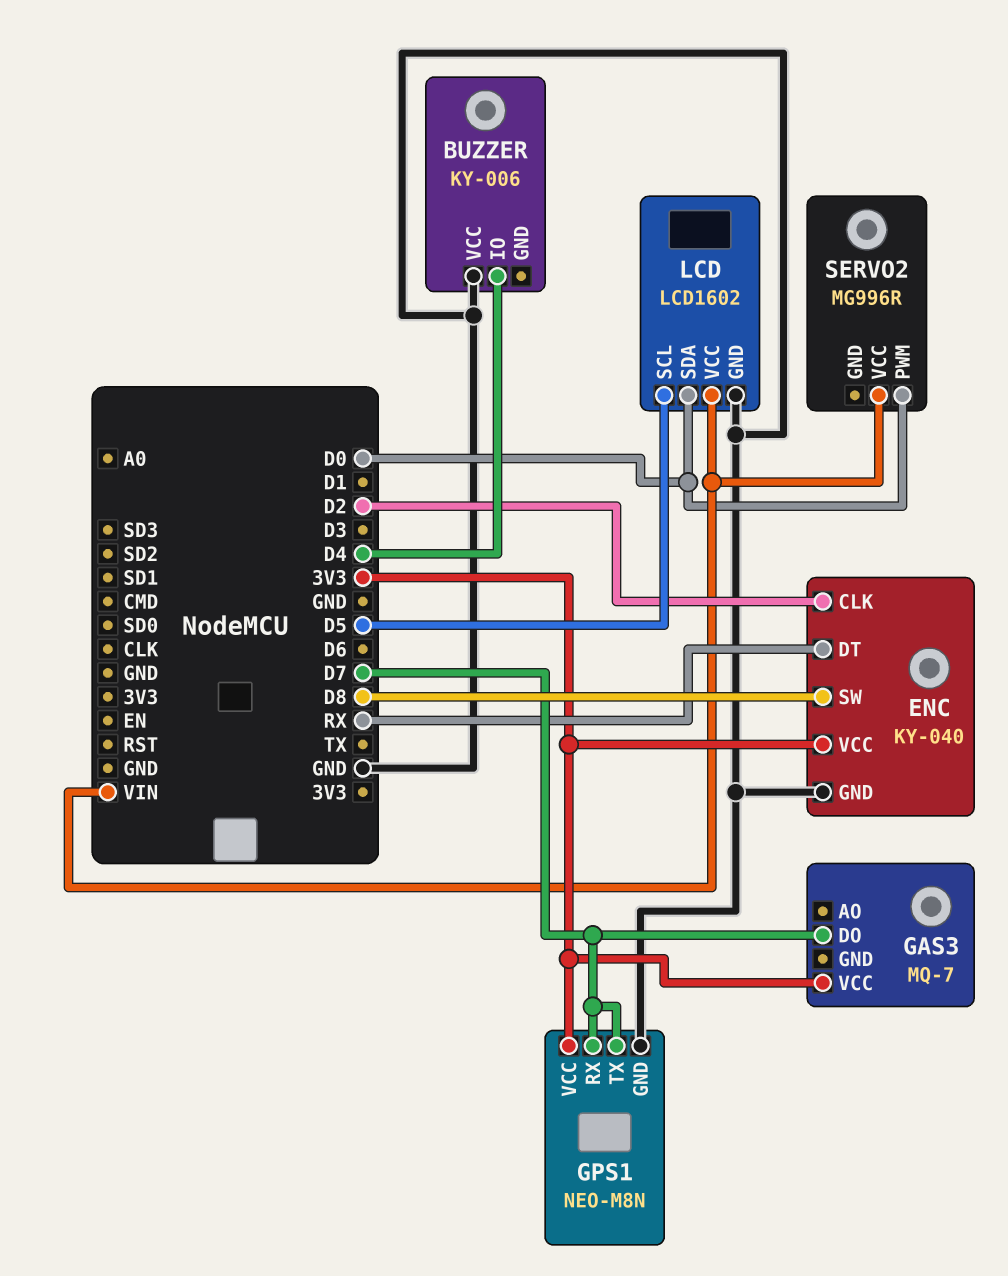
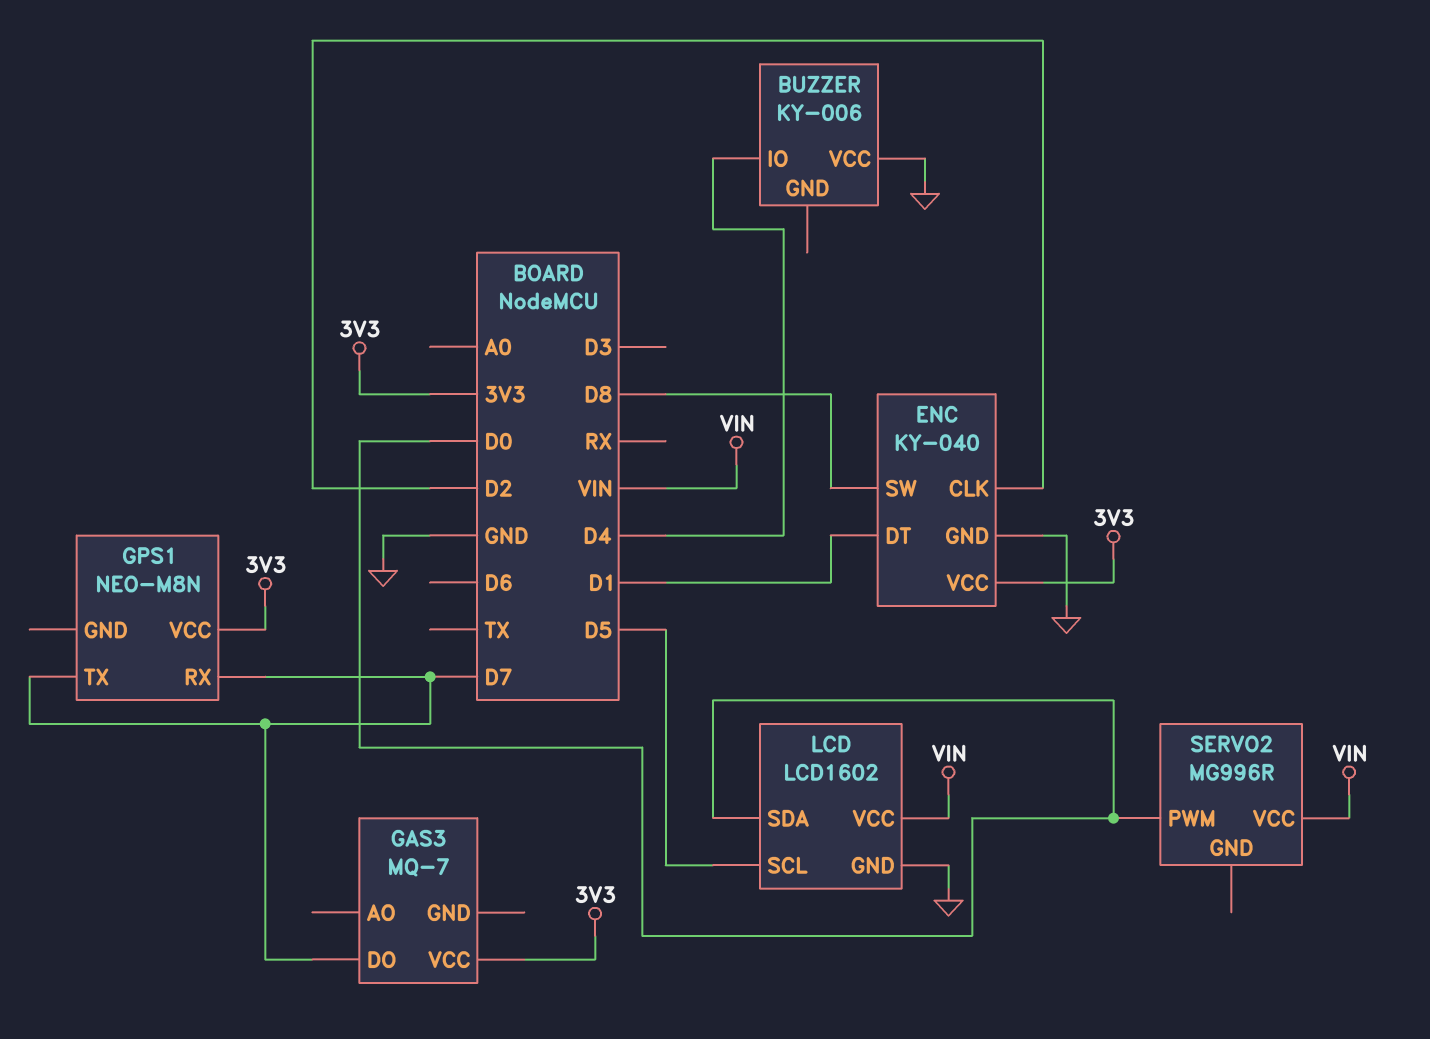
ENC pin DT: RX -> D1
GPS1 pin GND: GND -> none

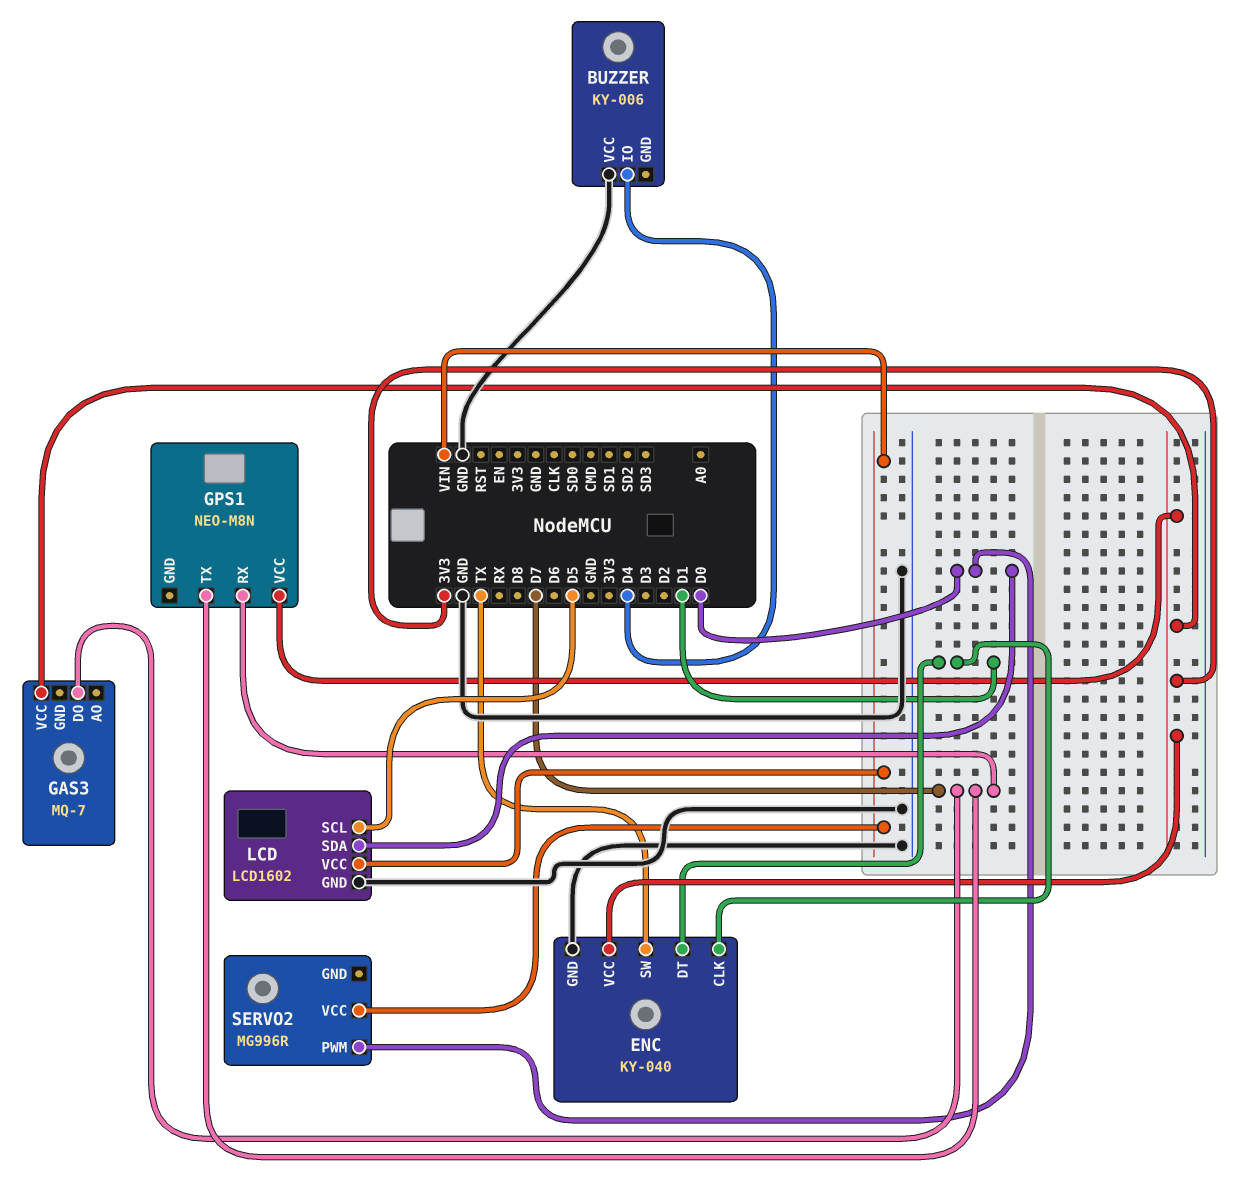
ENC pin CLK: D2 -> D1
ENC pin SW: D8 -> TX

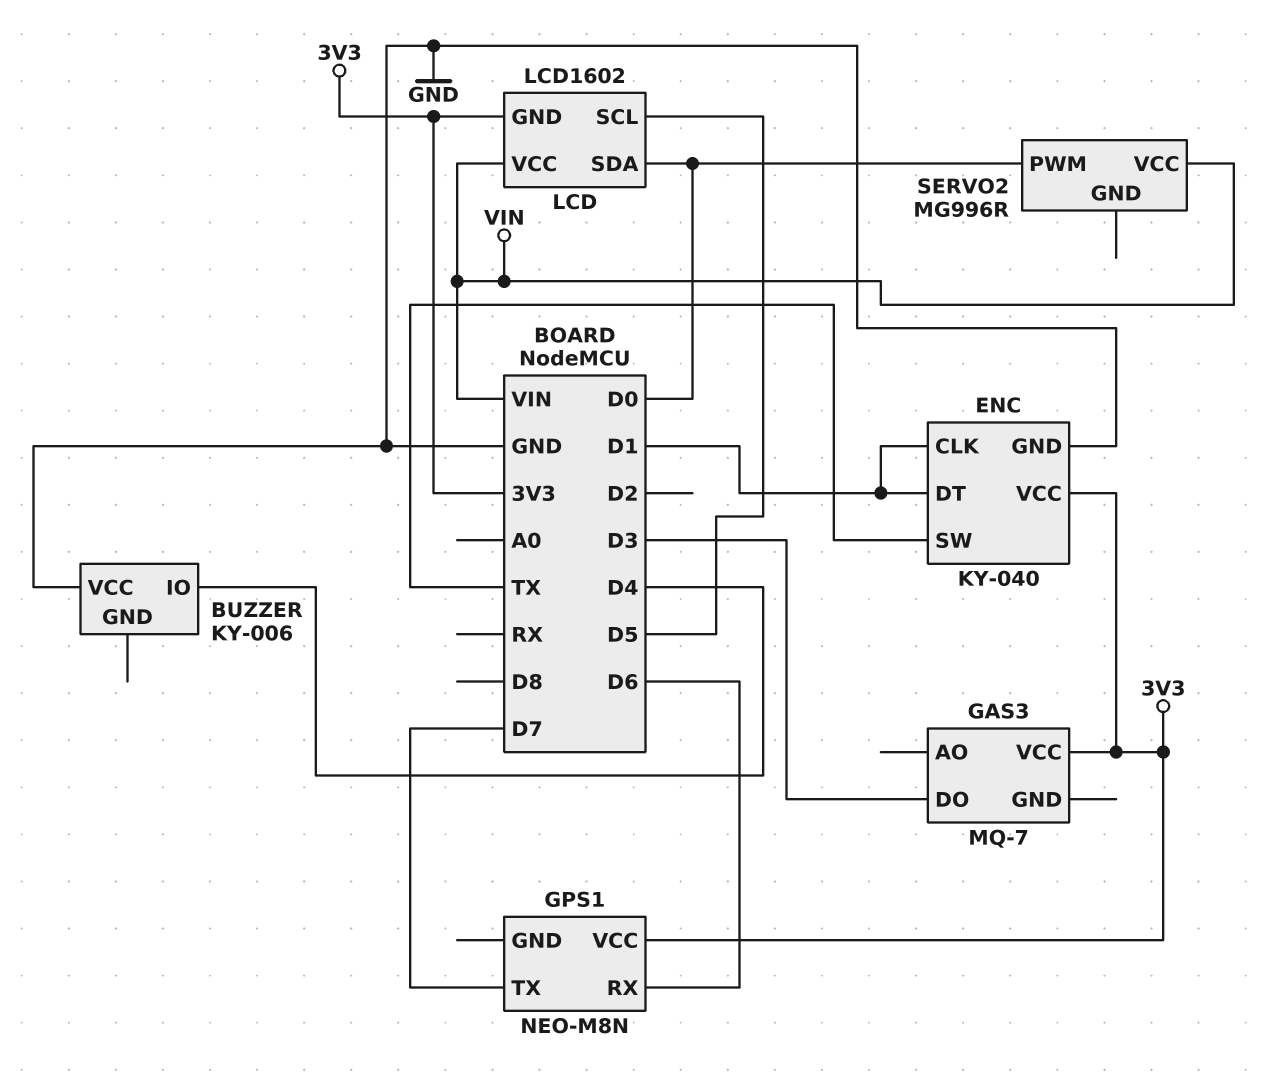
GAS3 pin DO: D7 -> D3
GPS1 pin RX: D7 -> D6
LCD pin GND: GND -> 3V3

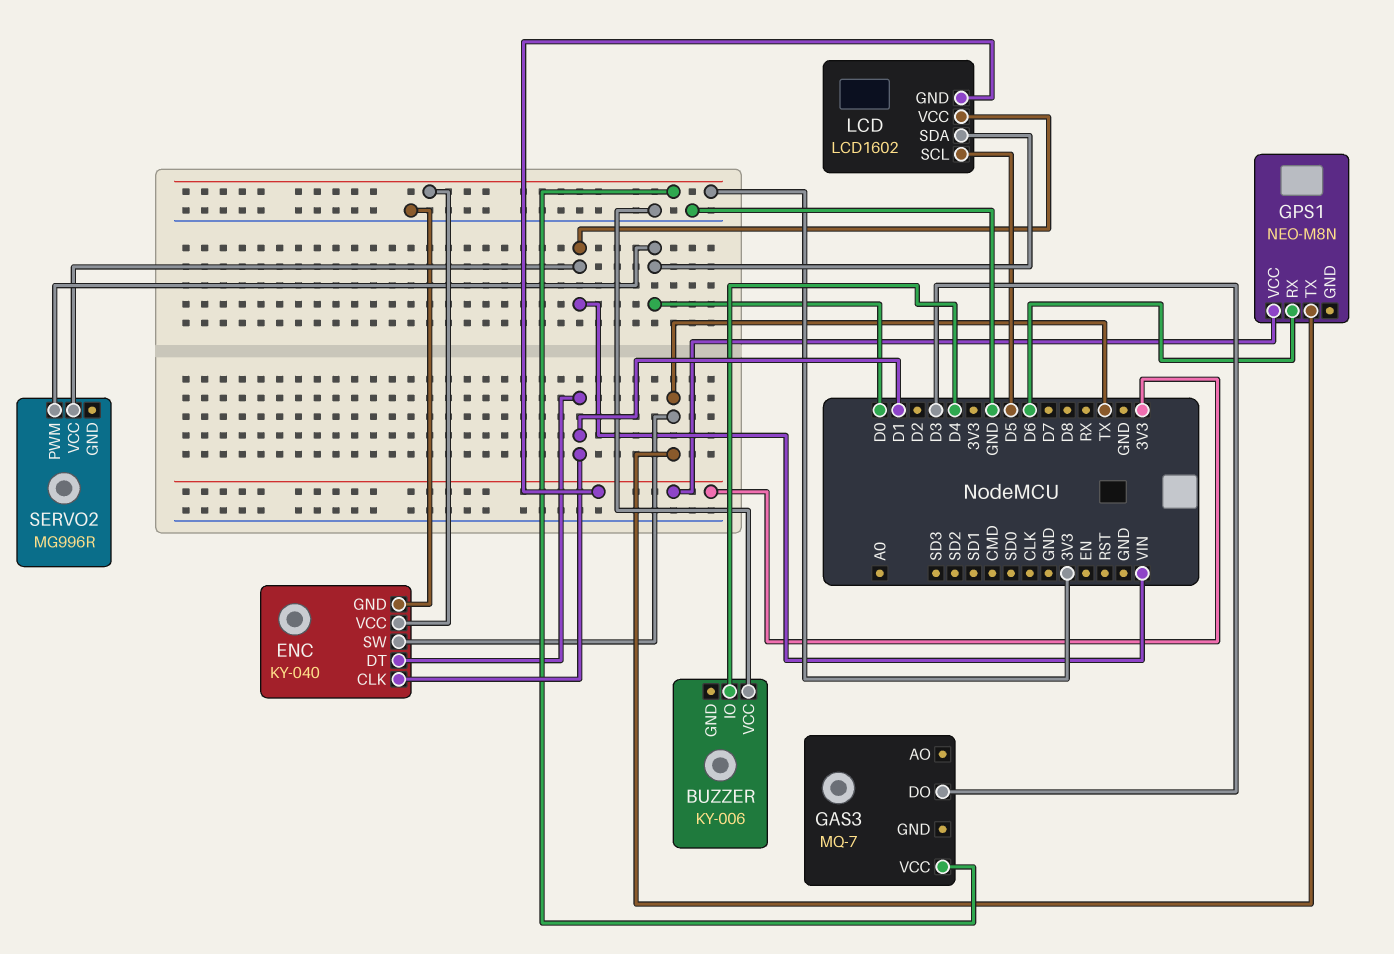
GPS1 pin TX: D7 -> TX

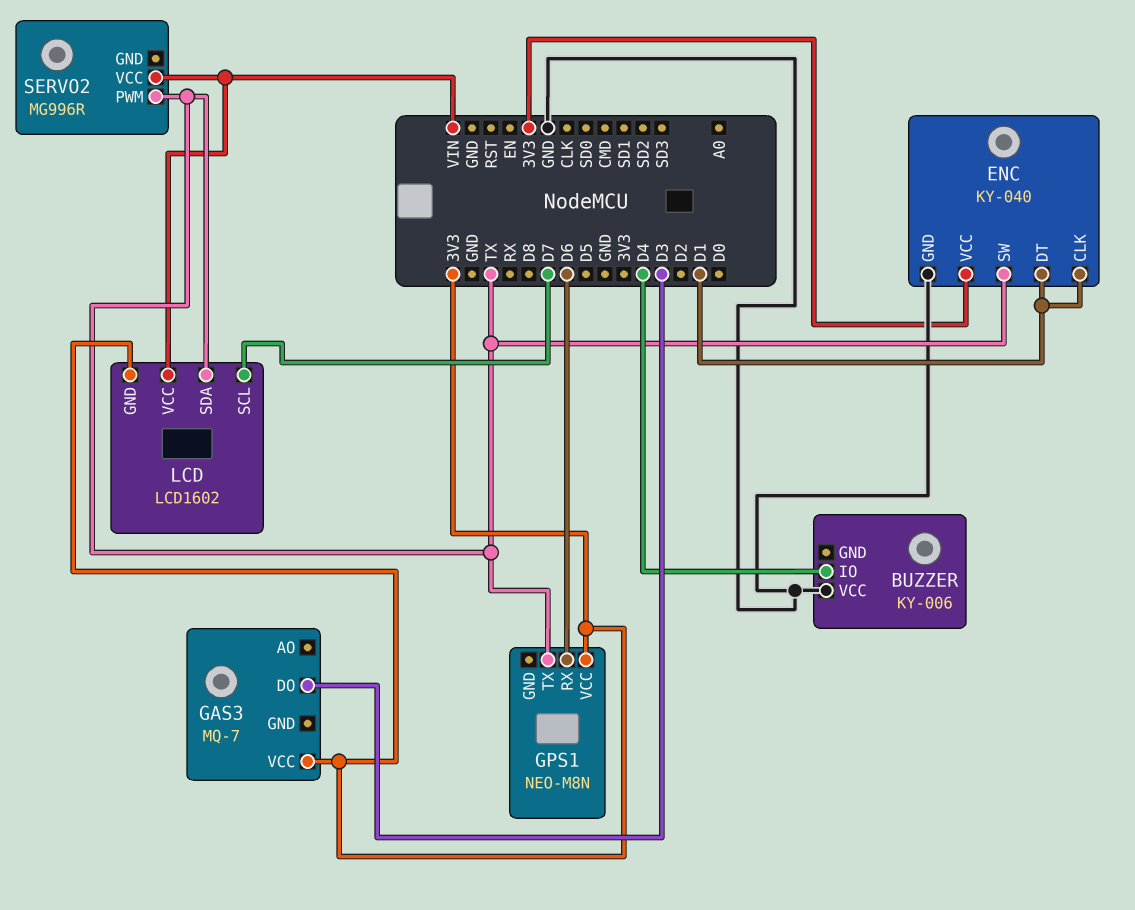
LCD pin SCL: D5 -> D7
LCD pin SDA: D0 -> TX
SERVO2 pin PWM: D0 -> TX

